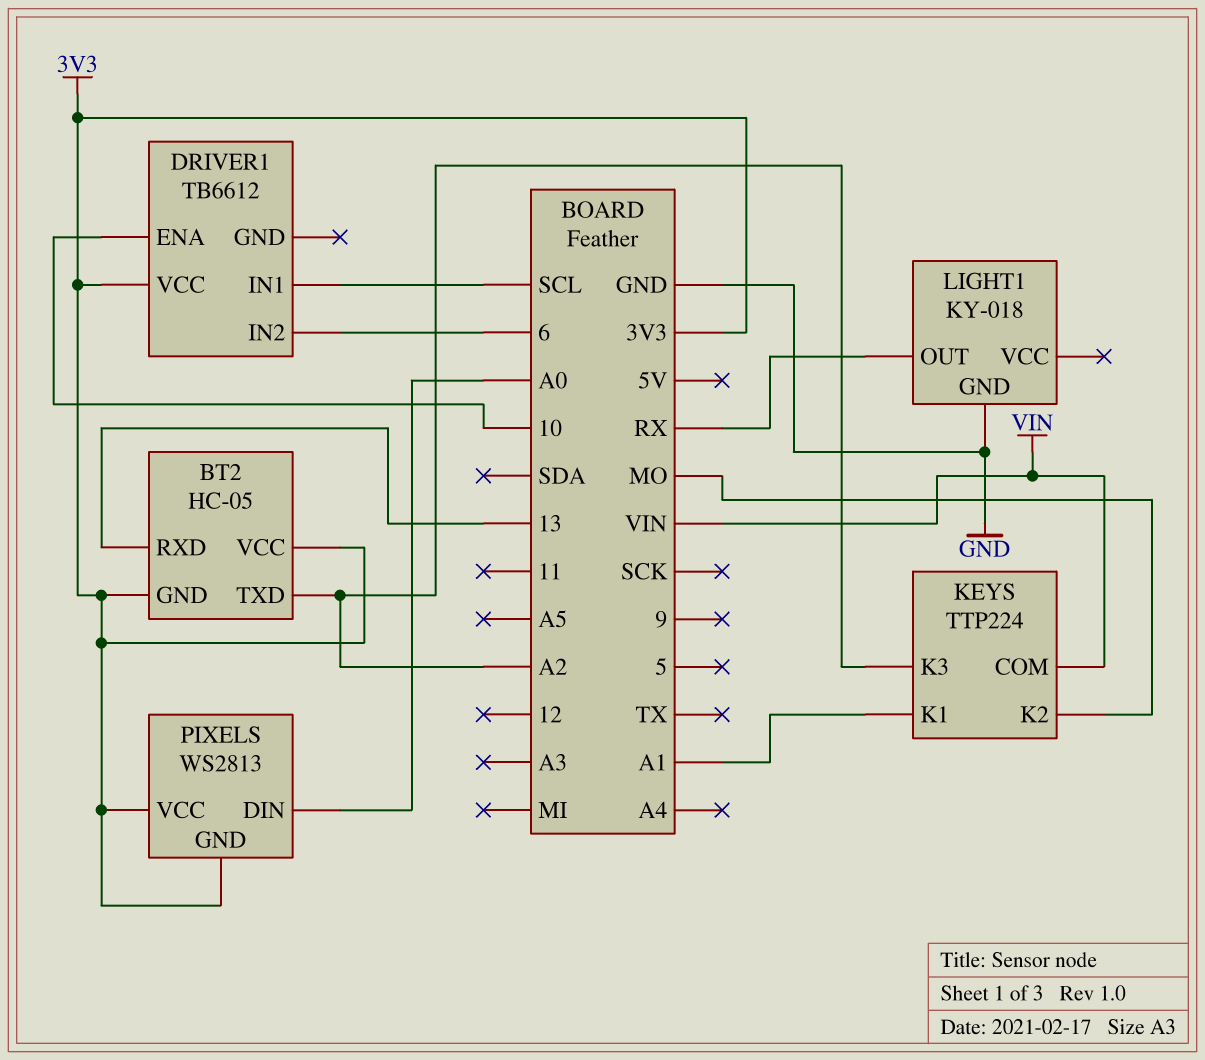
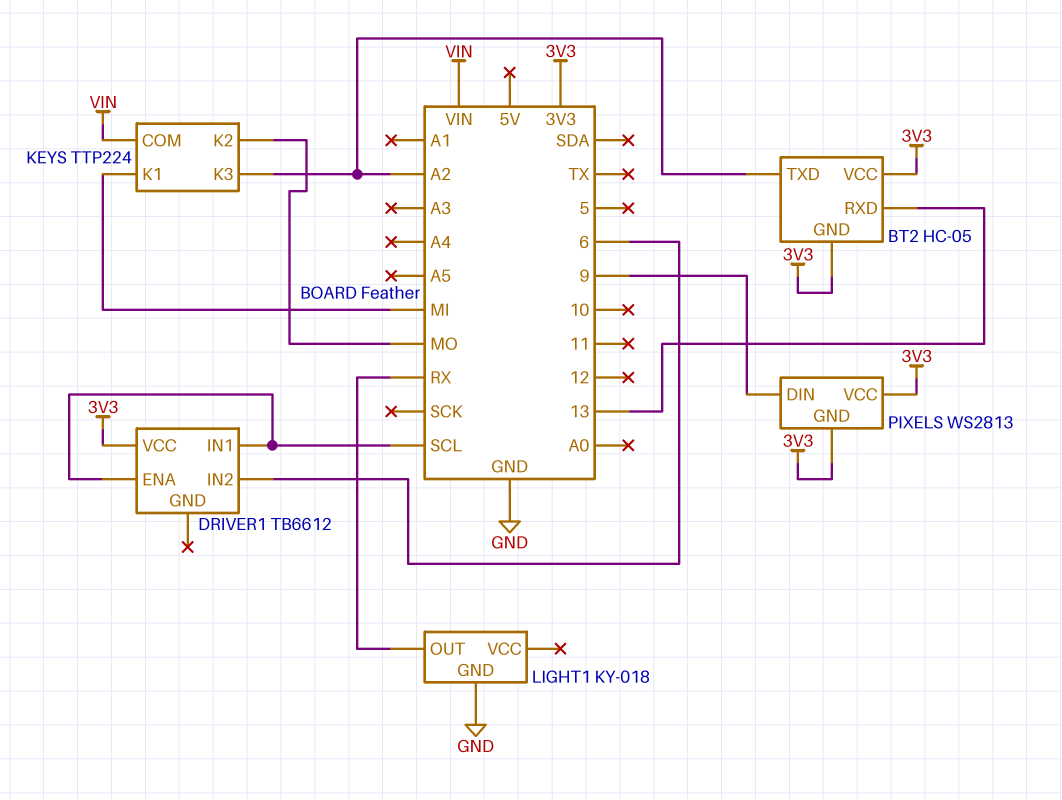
DRIVER1 pin ENA: 10 -> SCL
KEYS pin K1: A1 -> MI
PIXELS pin DIN: A0 -> 9

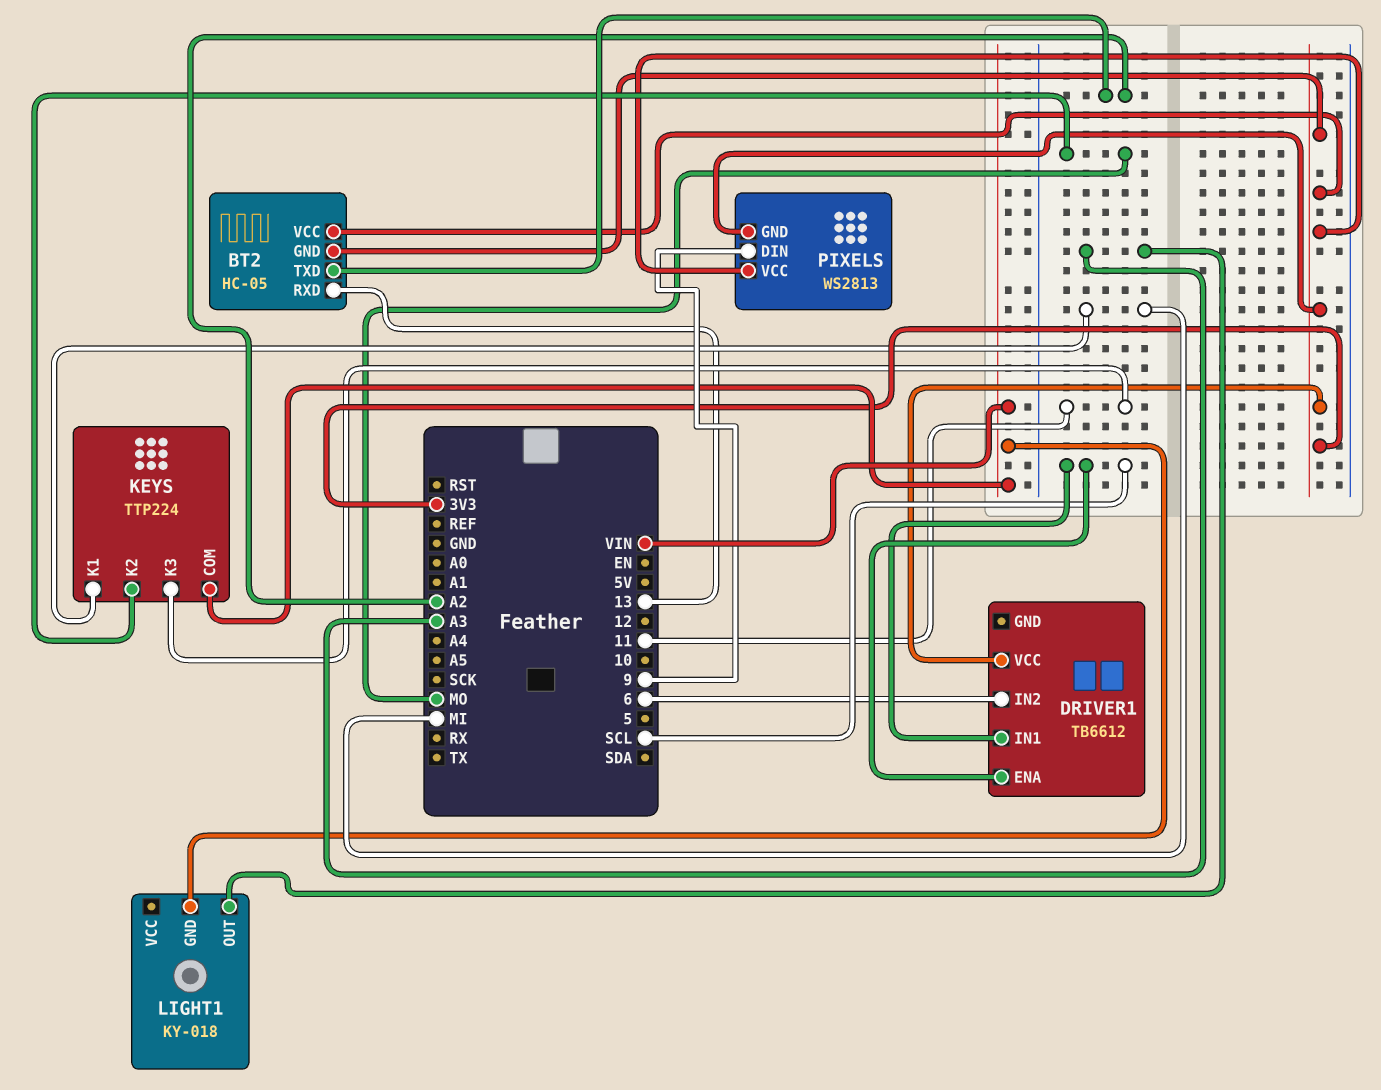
KEYS pin K3: A2 -> 11
LIGHT1 pin GND: GND -> VIN
LIGHT1 pin OUT: RX -> A3

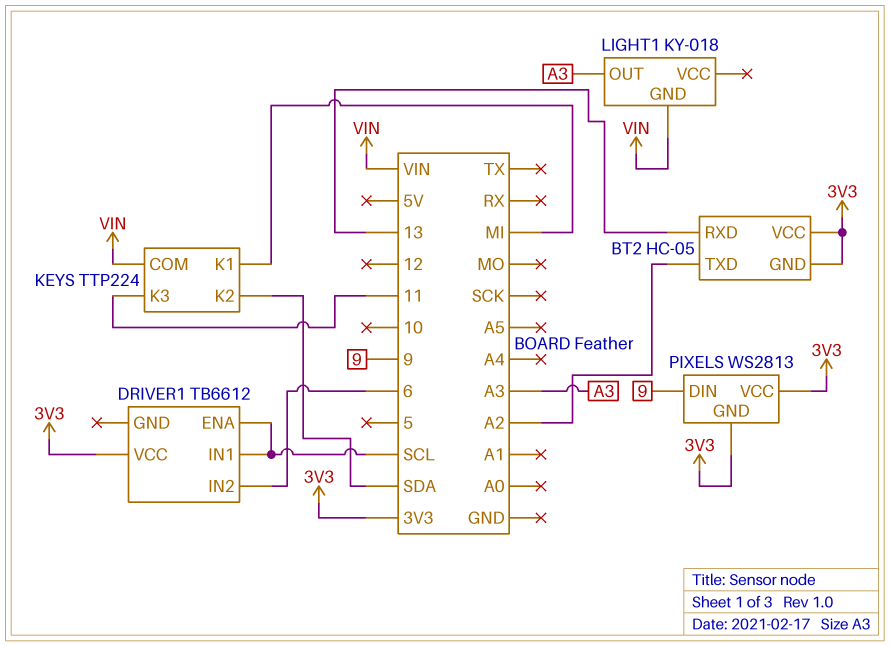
KEYS pin K2: MO -> SDA

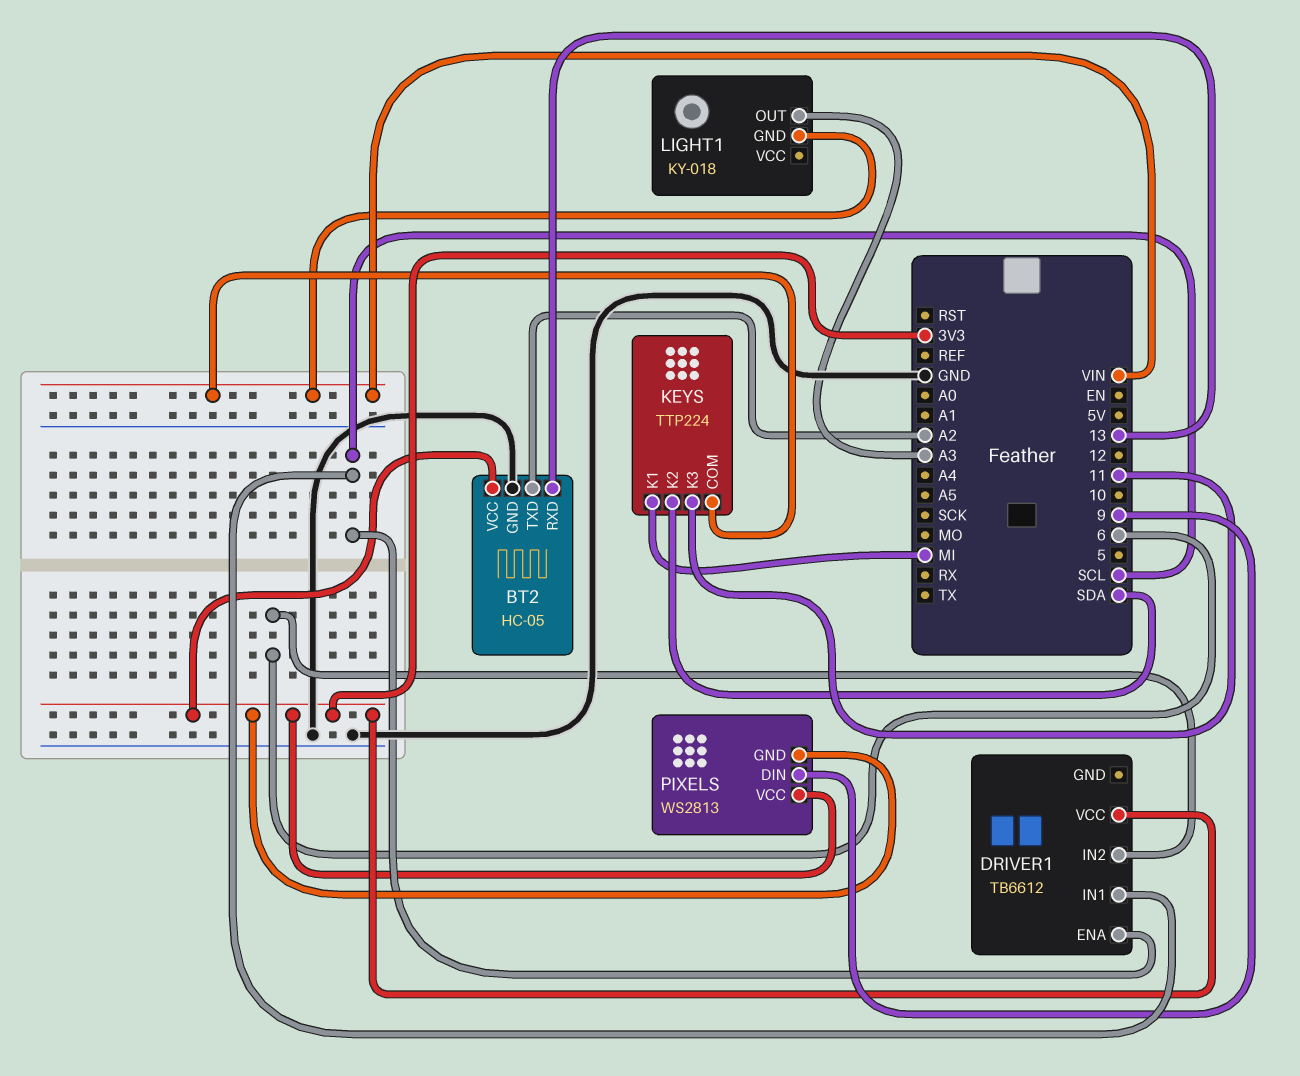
BT2 pin GND: 3V3 -> GND

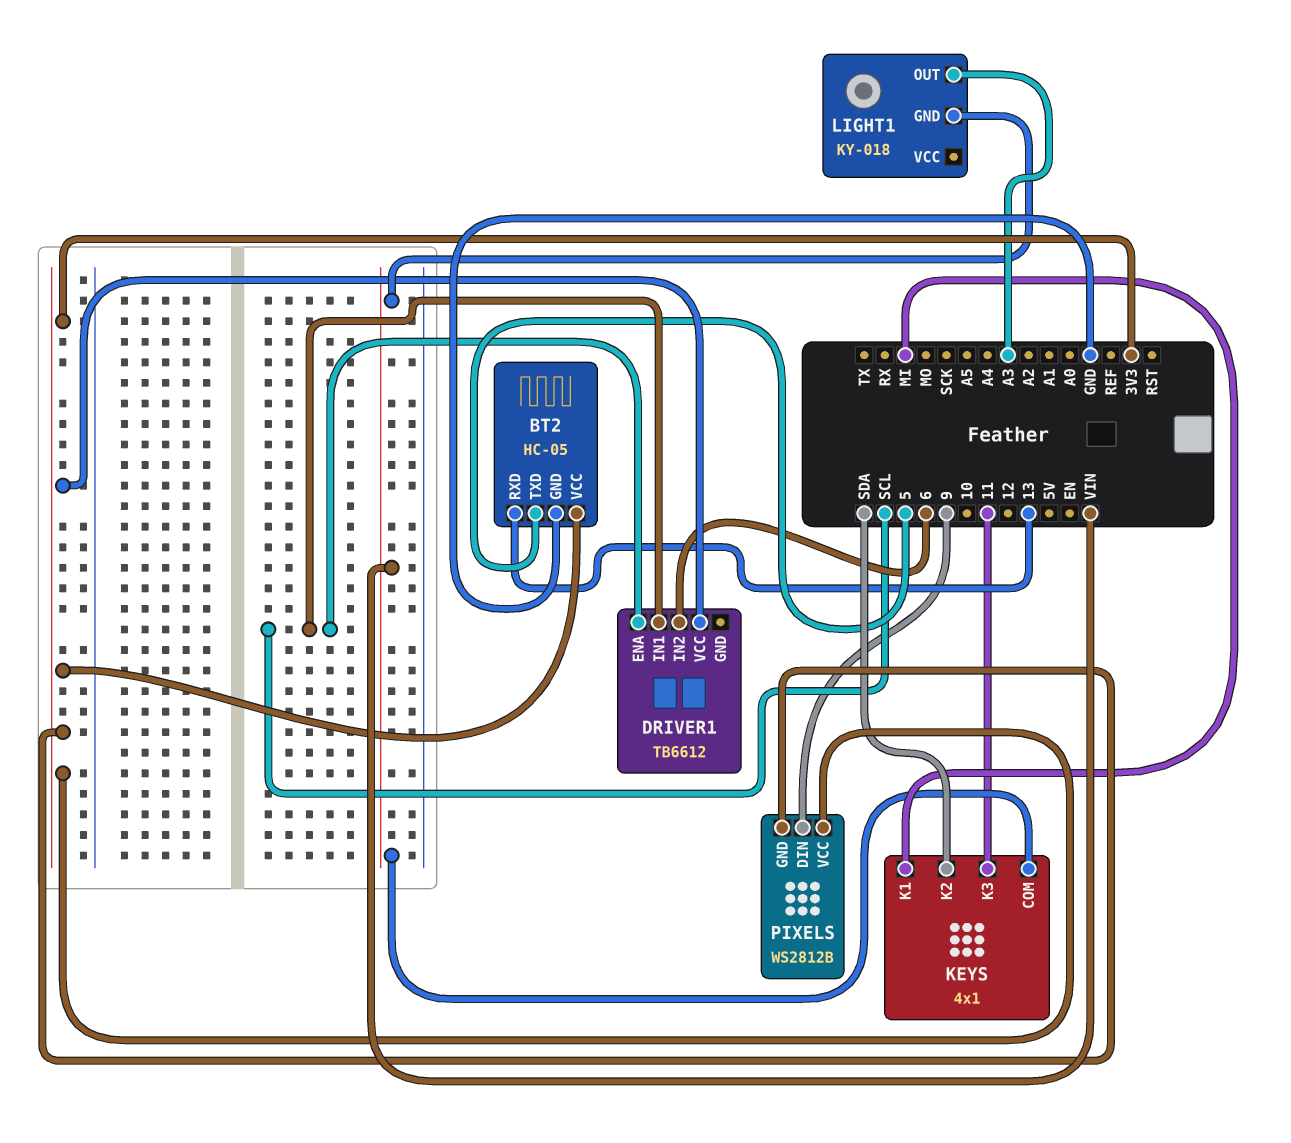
BT2 pin TXD: A2 -> 5
KEYS: TTP224 -> 4x1
PIXELS: WS2813 -> WS2812B

